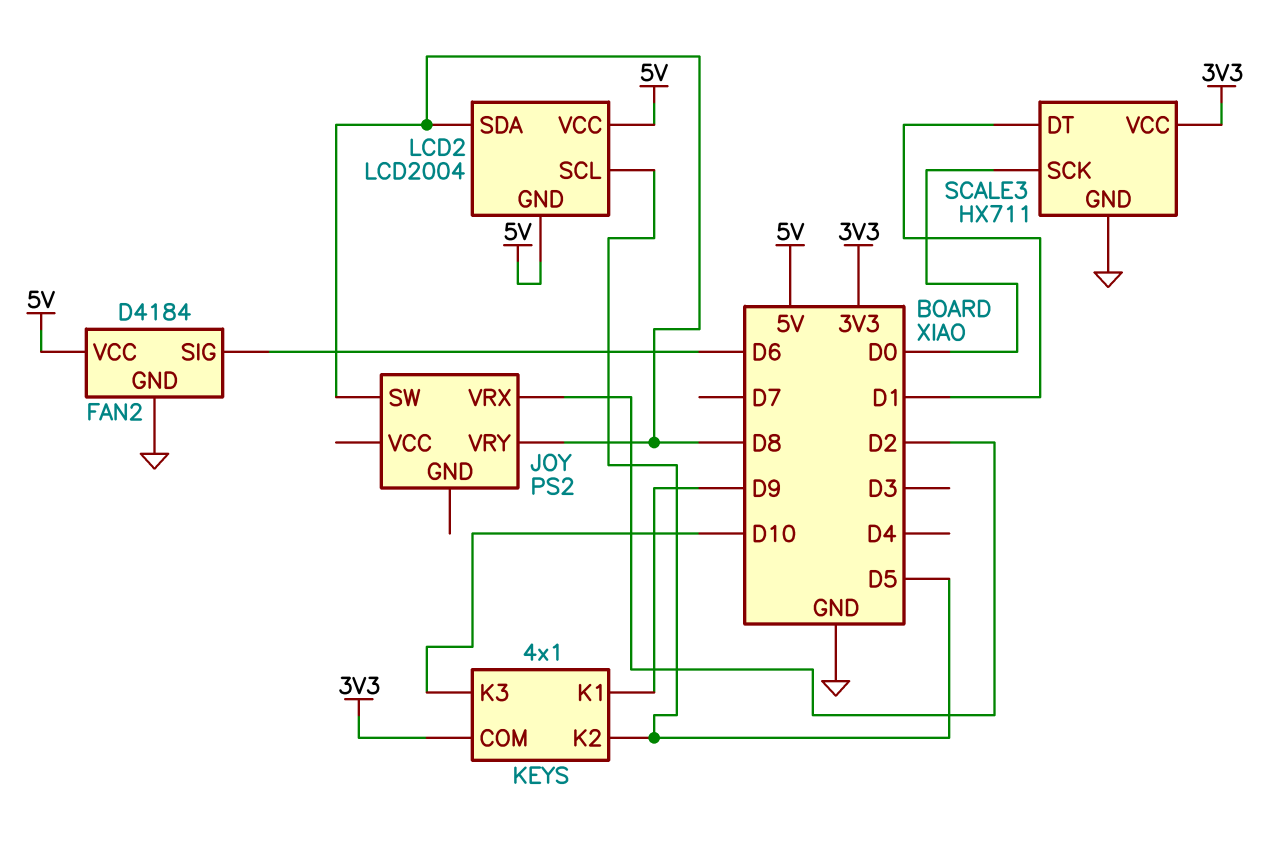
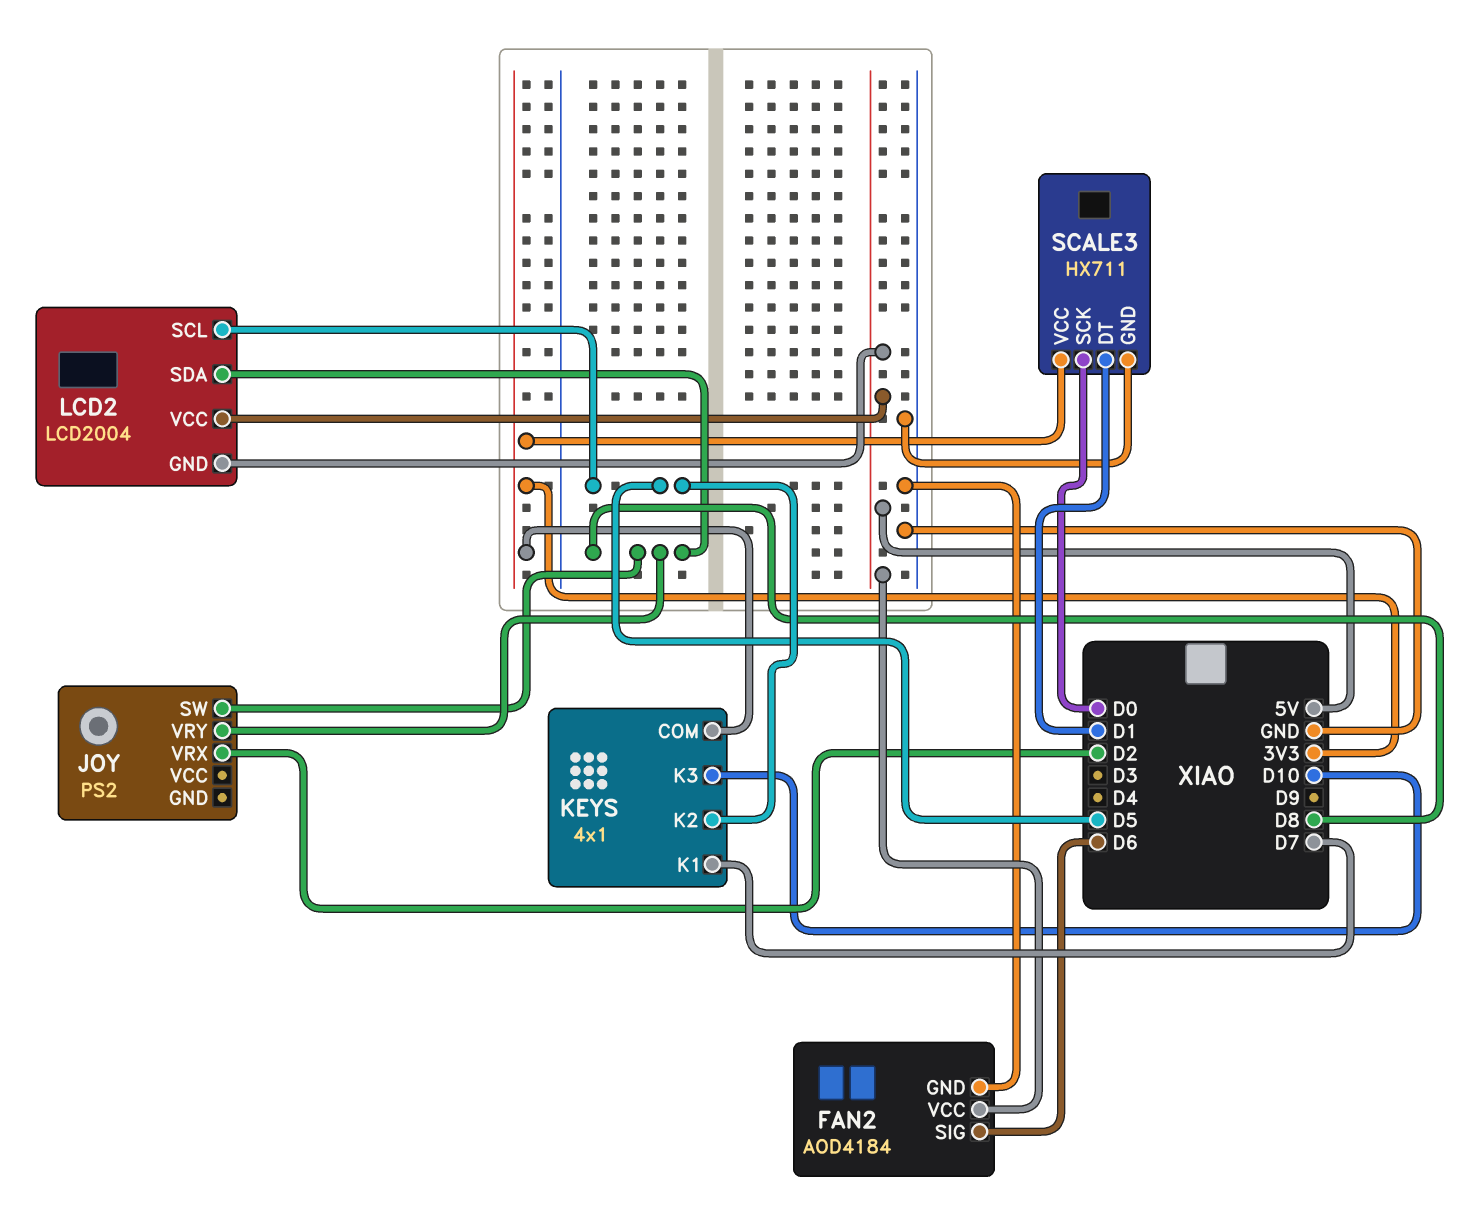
FAN2: D4184 -> AOD4184
KEYS pin K1: D9 -> D7

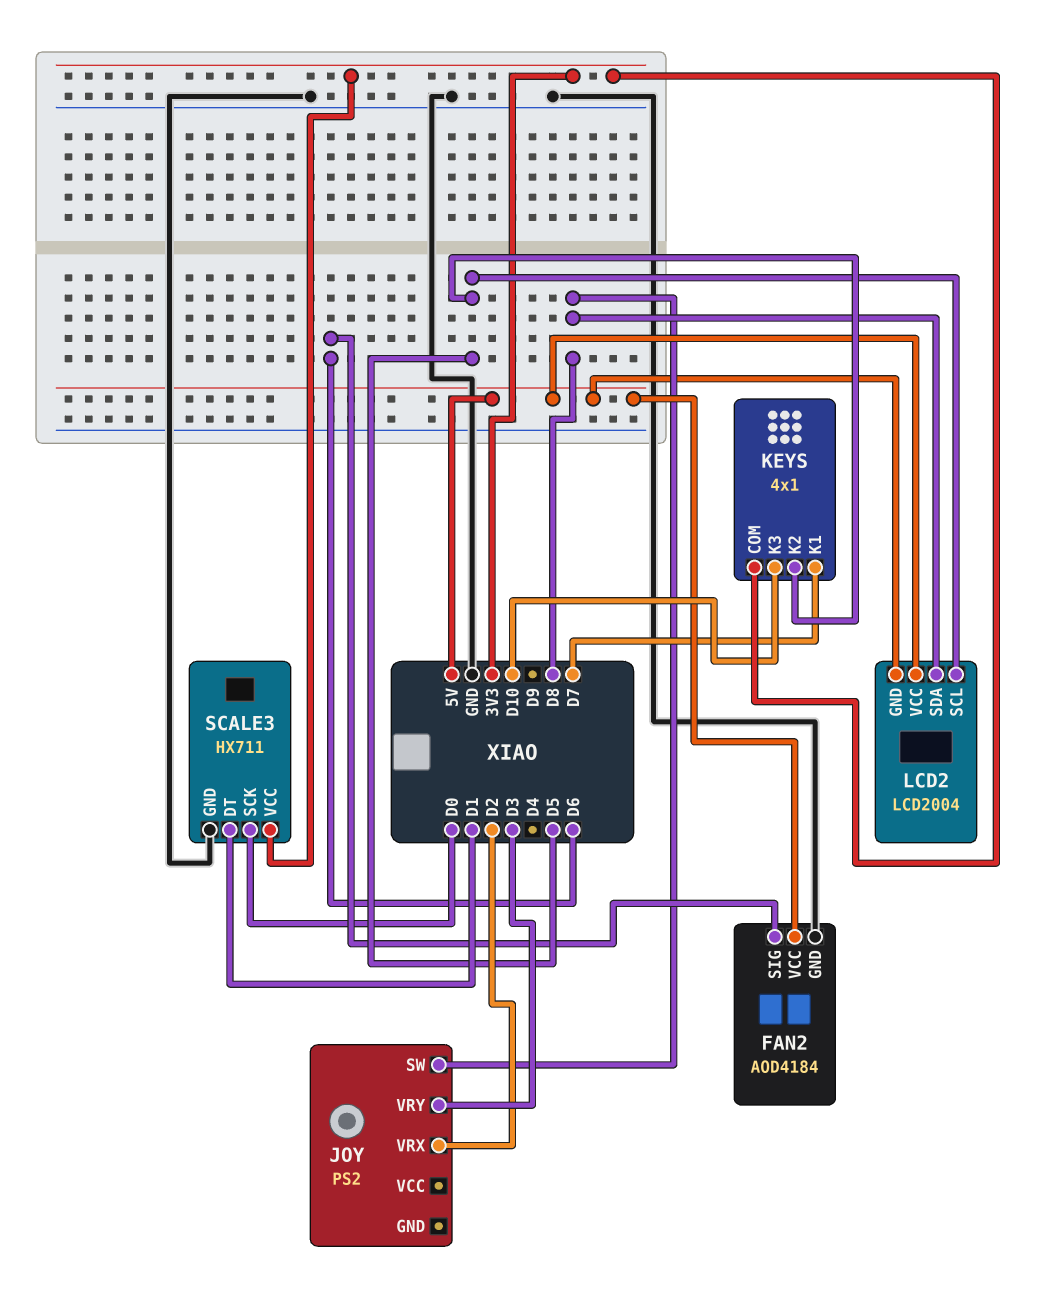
JOY pin VRY: D8 -> D3

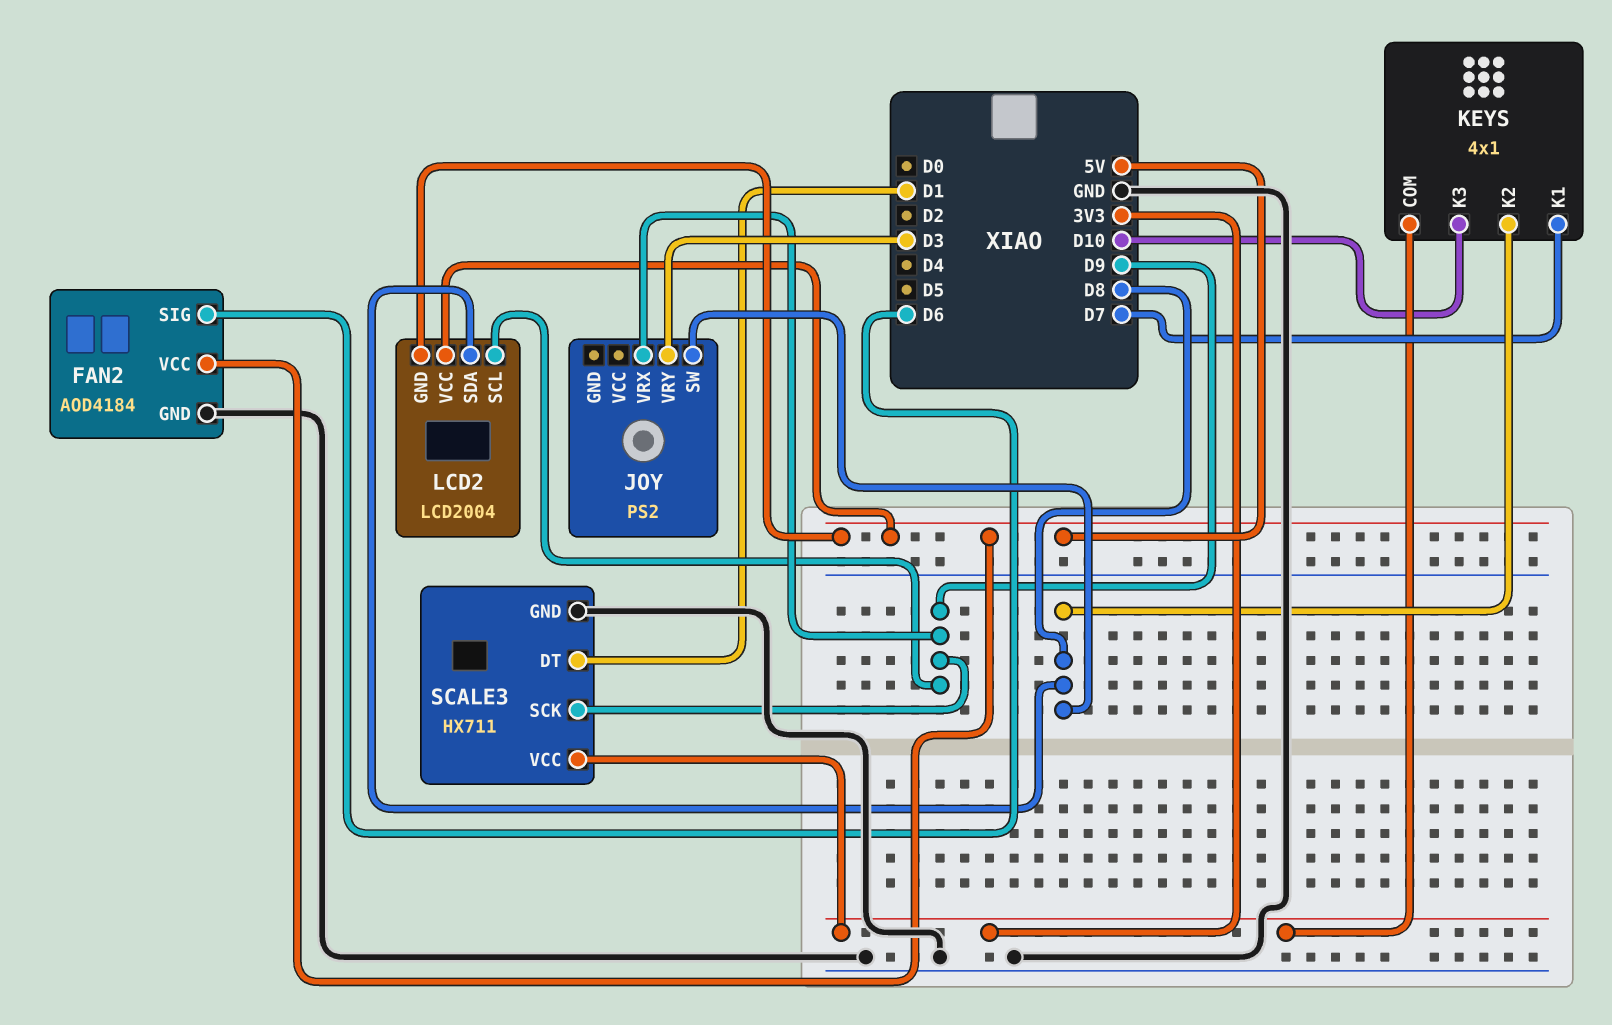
JOY pin VRX: D2 -> D9
KEYS pin K2: D5 -> D8
LCD2 pin SCL: D5 -> D9
SCALE3 pin SCK: D0 -> D9

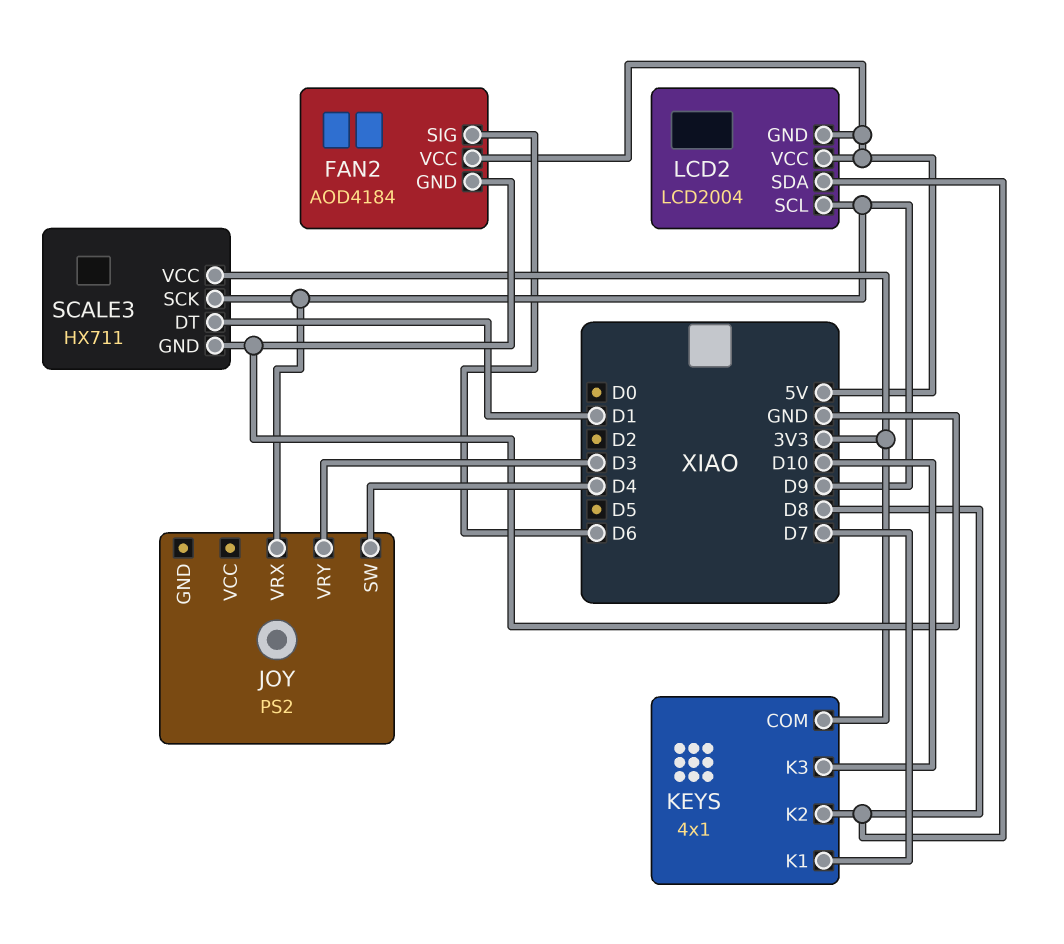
JOY pin SW: D8 -> D4

